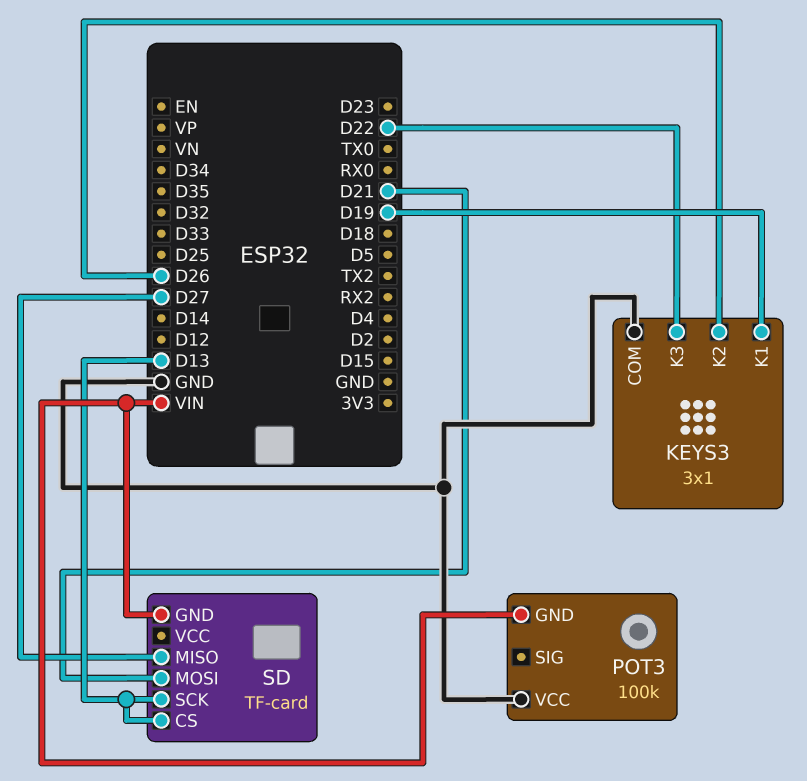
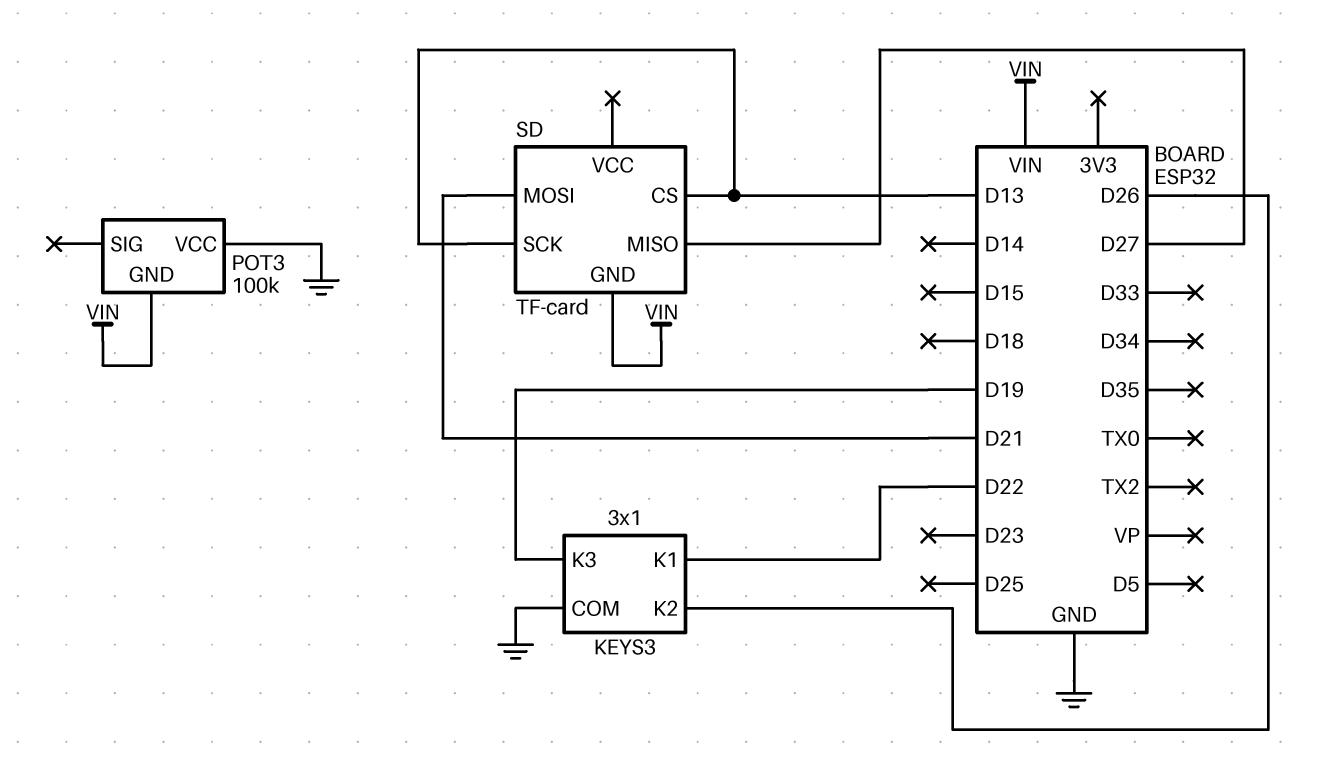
KEYS3 pin K1: D19 -> D22
KEYS3 pin K3: D22 -> D19

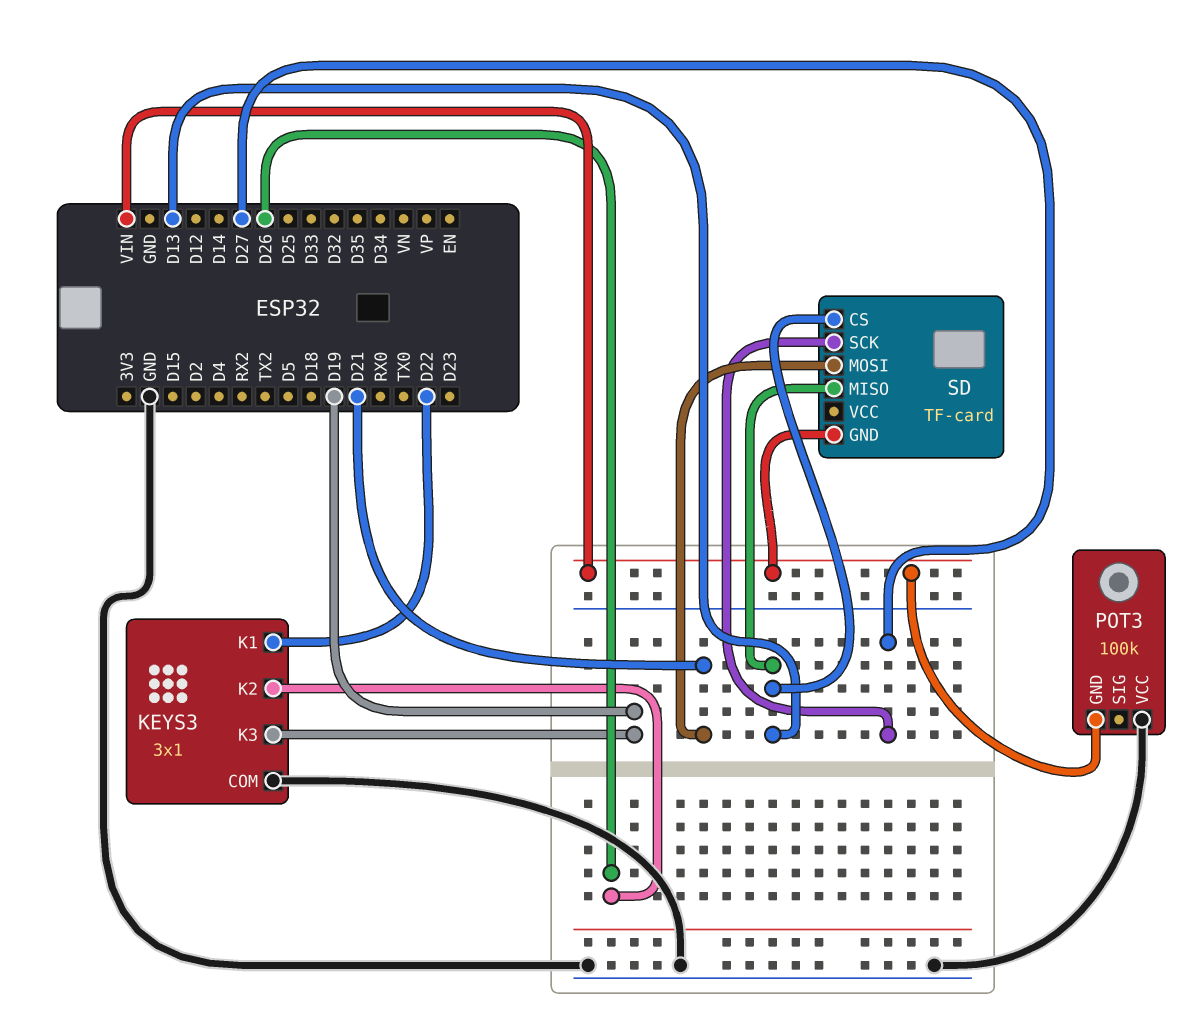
SD pin MISO: D27 -> D13
SD pin SCK: D13 -> D27

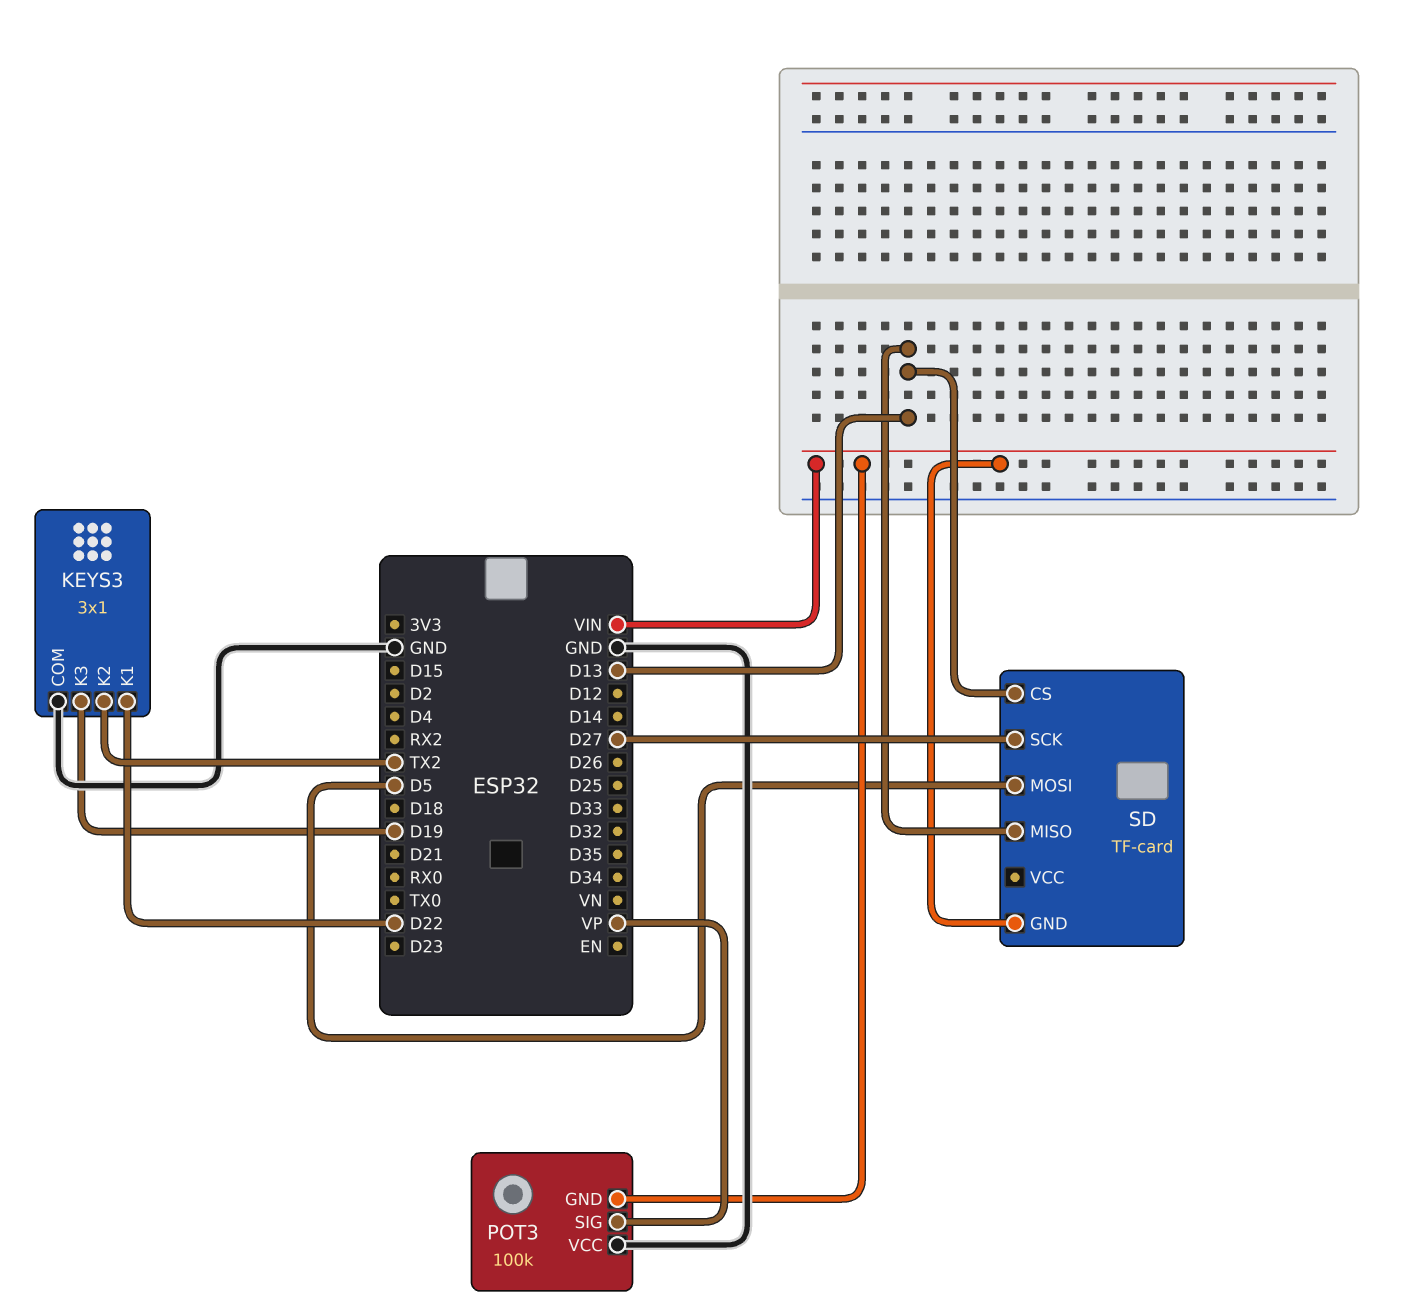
KEYS3 pin K2: D26 -> TX2
POT3 pin SIG: none -> VP
SD pin MOSI: D21 -> D5

